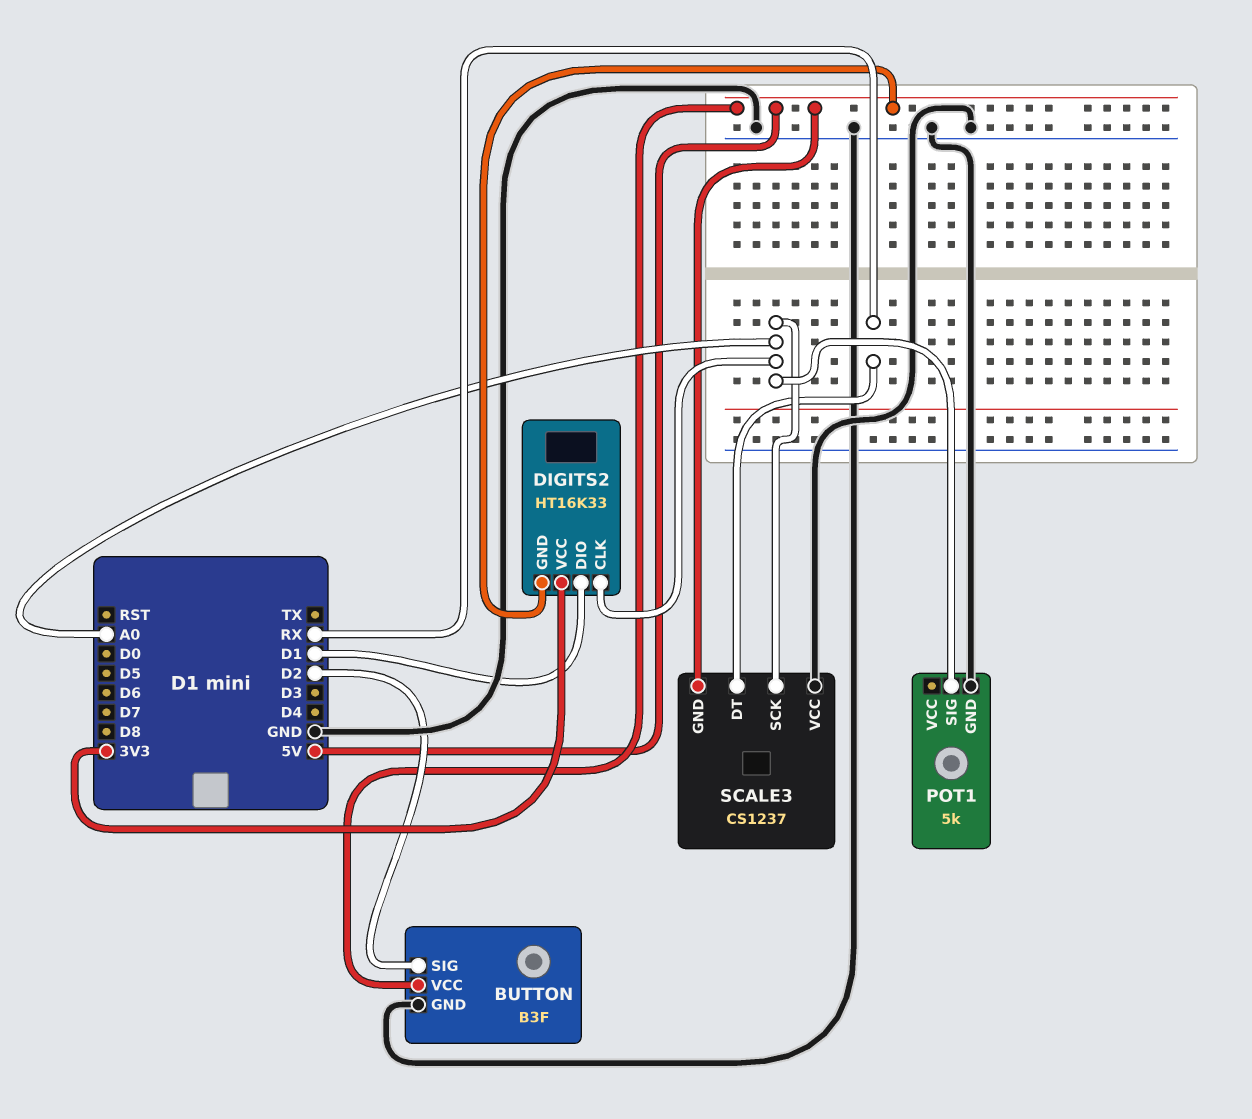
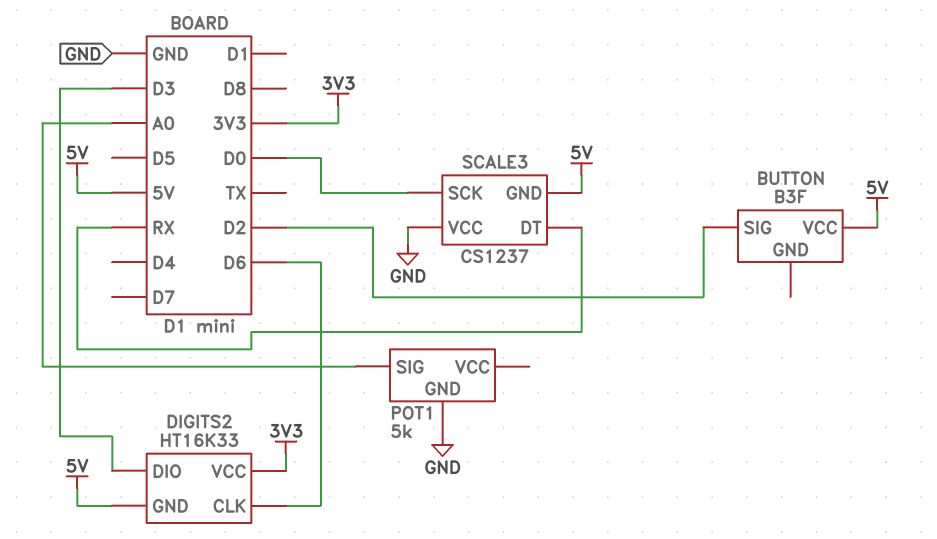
BUTTON pin GND: GND -> none
DIGITS2 pin CLK: A0 -> D6
DIGITS2 pin DIO: D1 -> D3
SCALE3 pin SCK: A0 -> D0

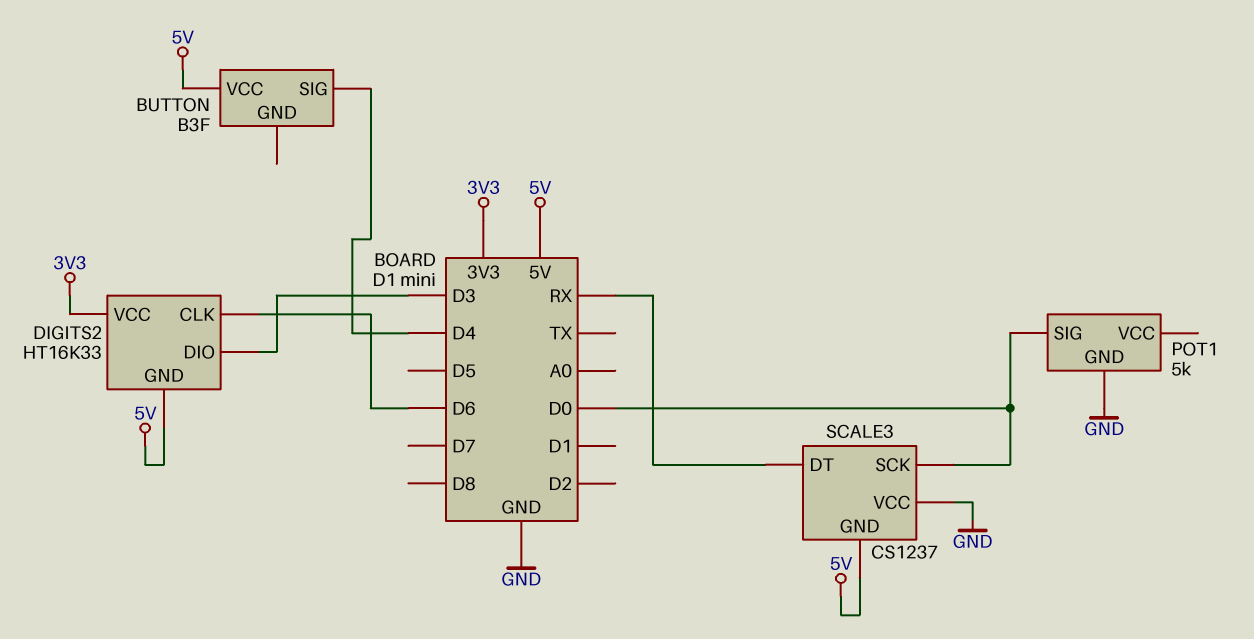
BUTTON pin SIG: D2 -> D4
POT1 pin SIG: A0 -> D0

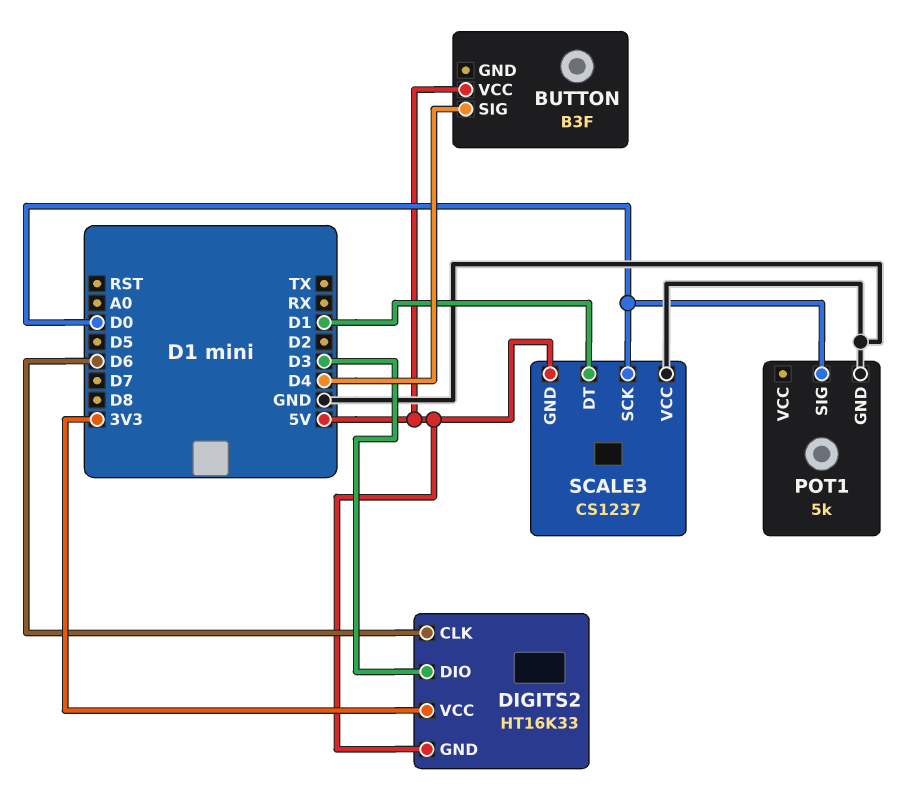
SCALE3 pin DT: RX -> D1

